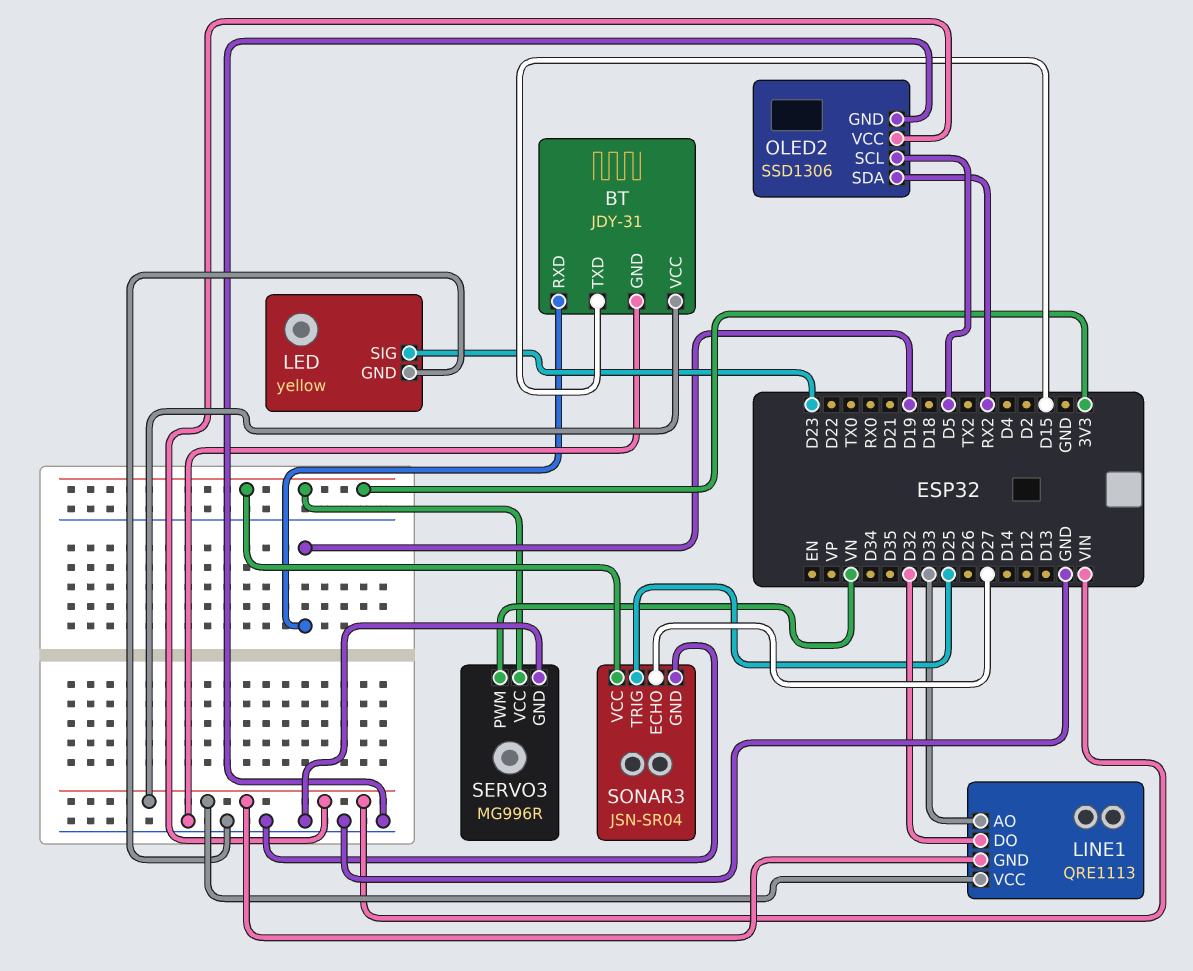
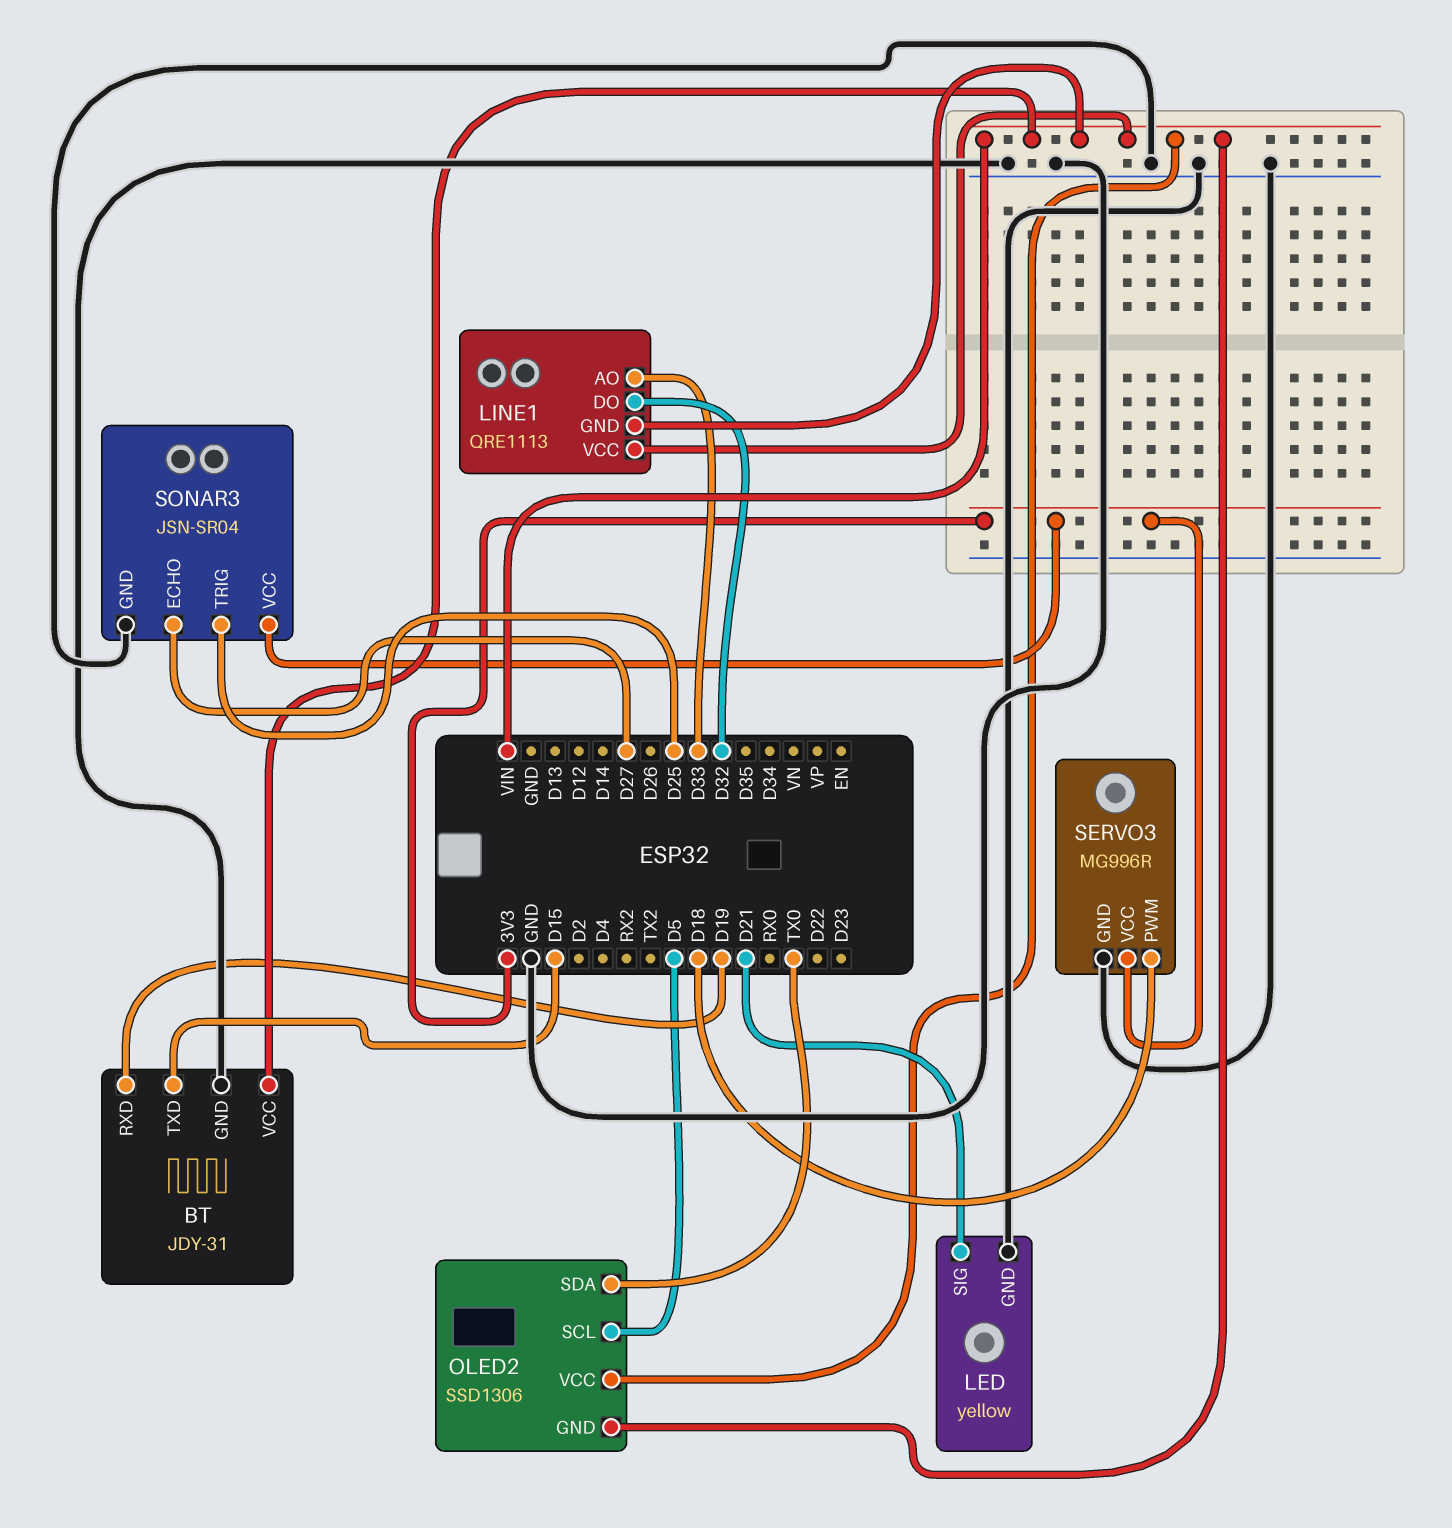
LED pin SIG: D23 -> D21
OLED2 pin GND: GND -> VIN
OLED2 pin SDA: RX2 -> TX0
SERVO3 pin PWM: VN -> D18

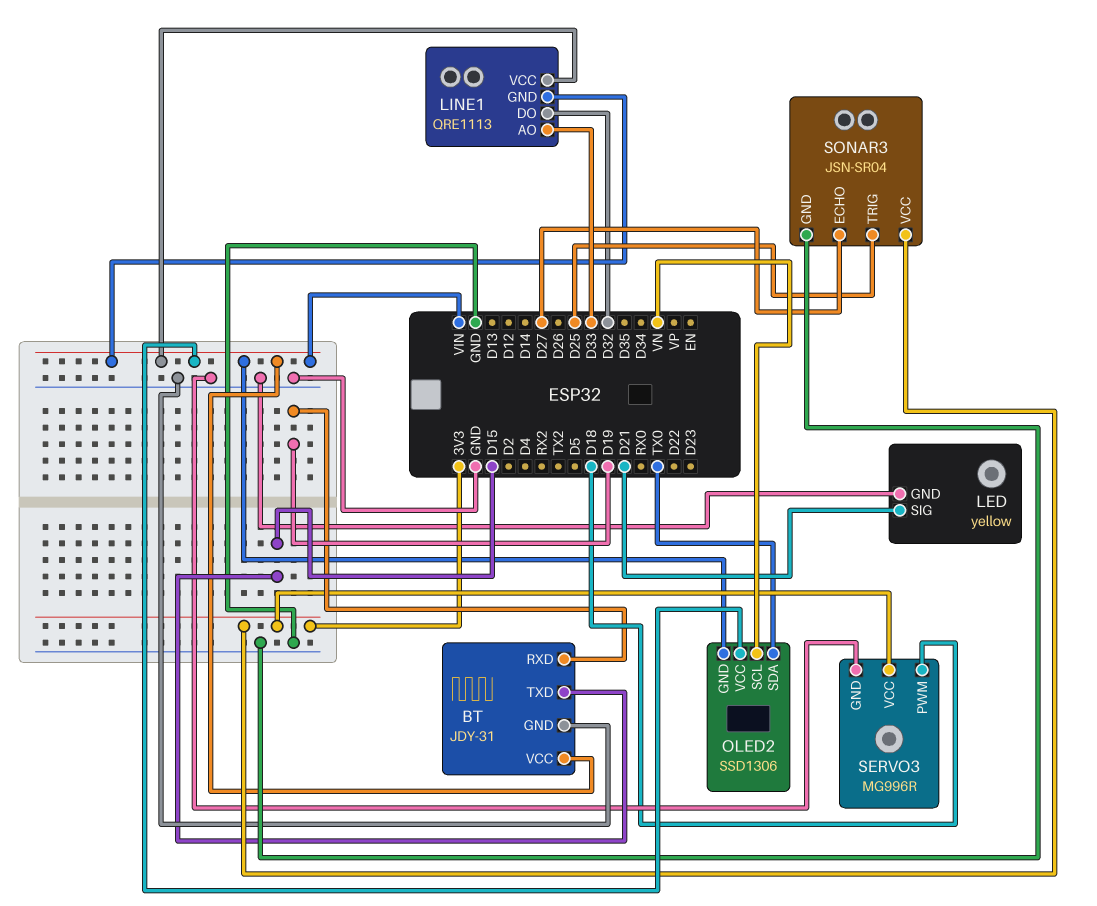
OLED2 pin SCL: D5 -> VN

